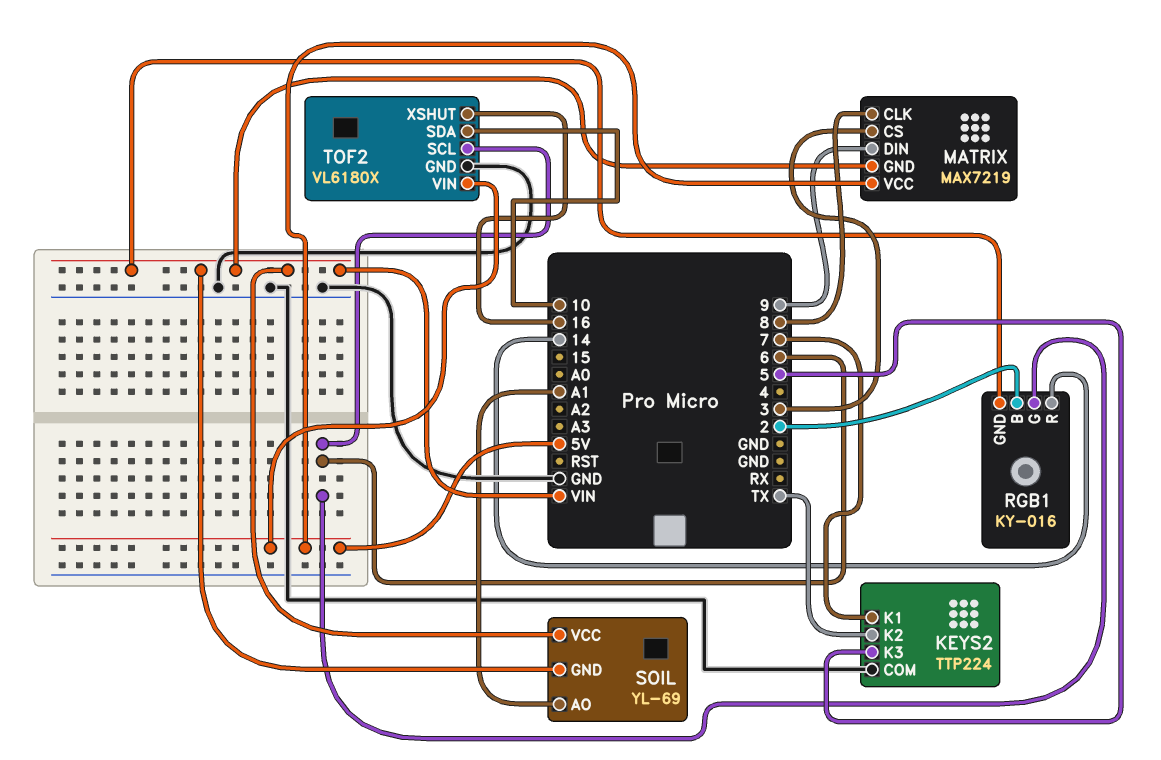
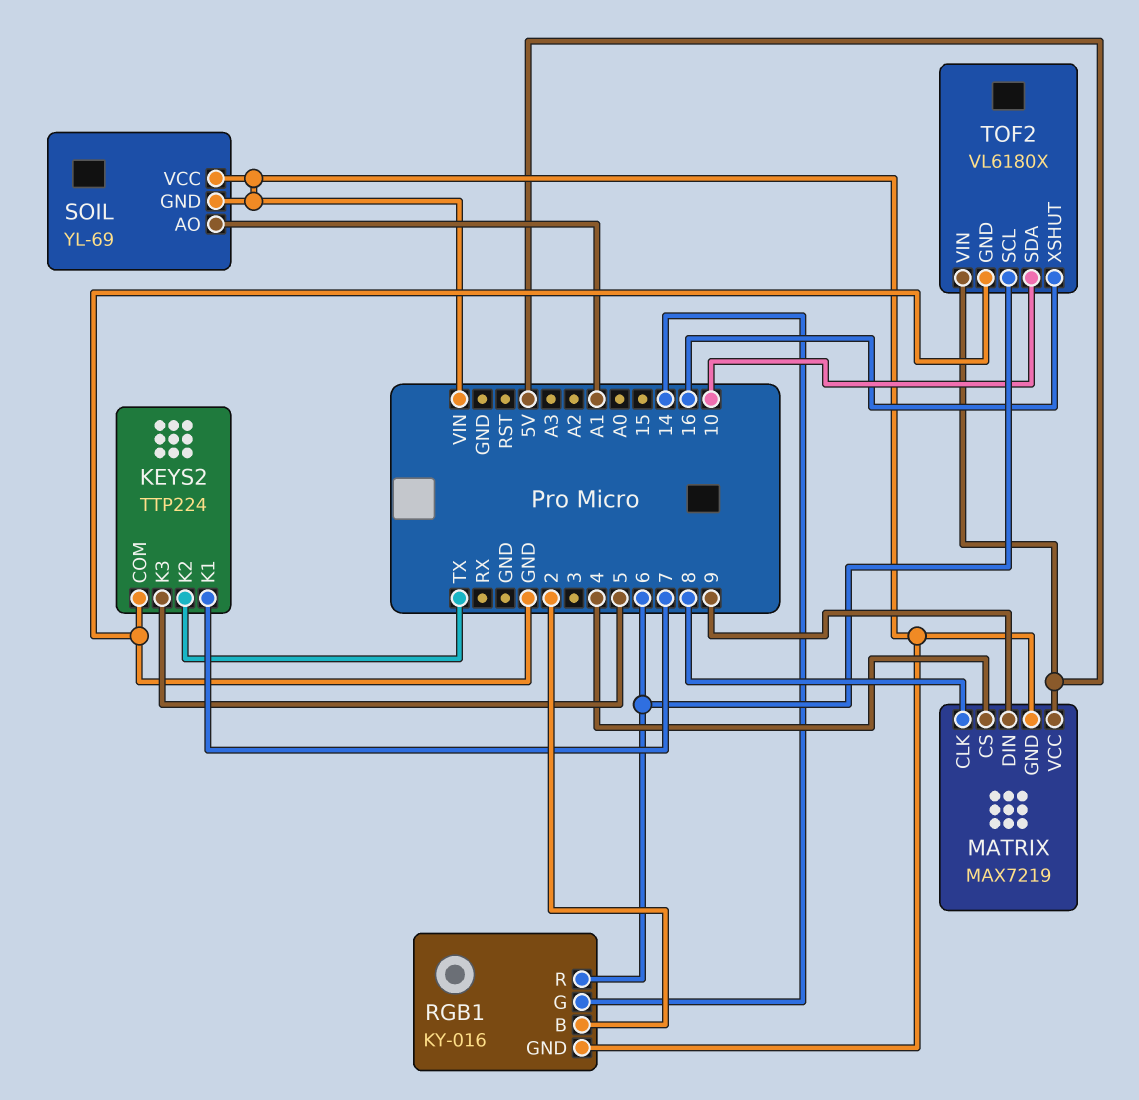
MATRIX pin CS: 3 -> 4
RGB1 pin G: 6 -> 14
RGB1 pin R: 14 -> 6

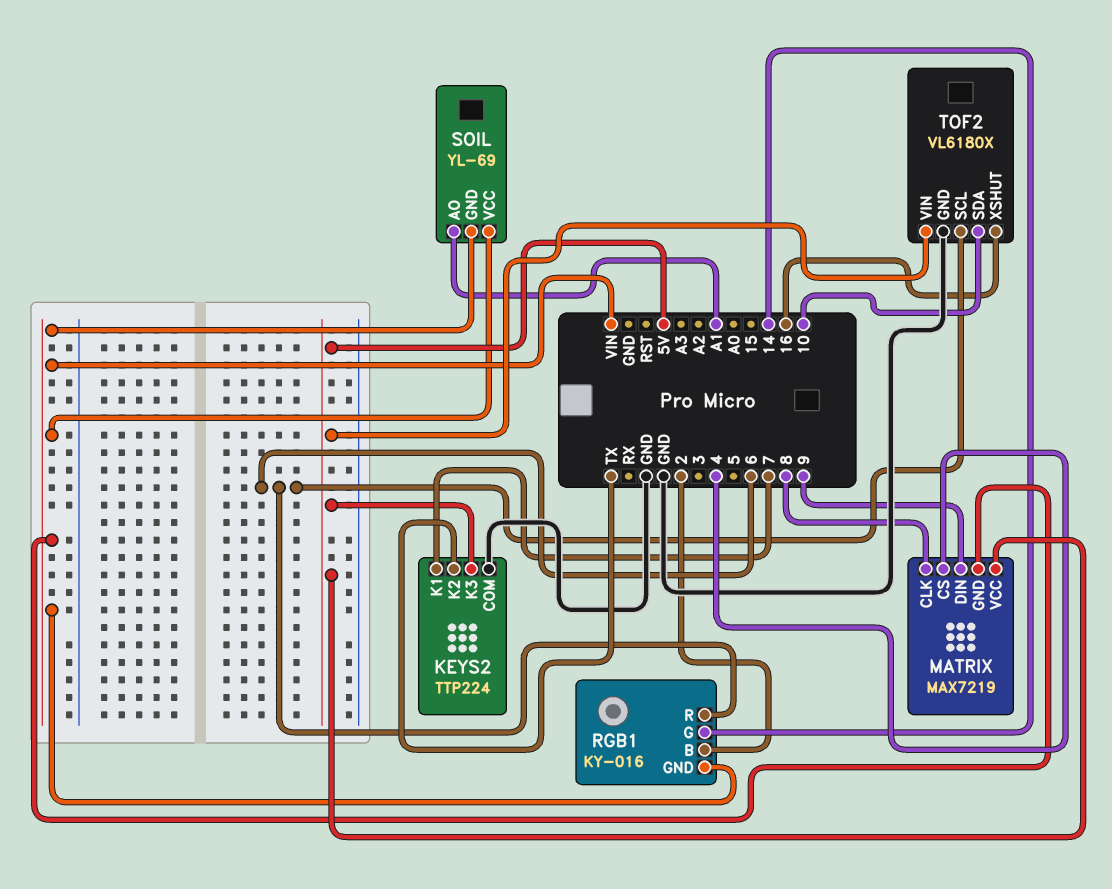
KEYS2 pin K3: 5 -> 5V

